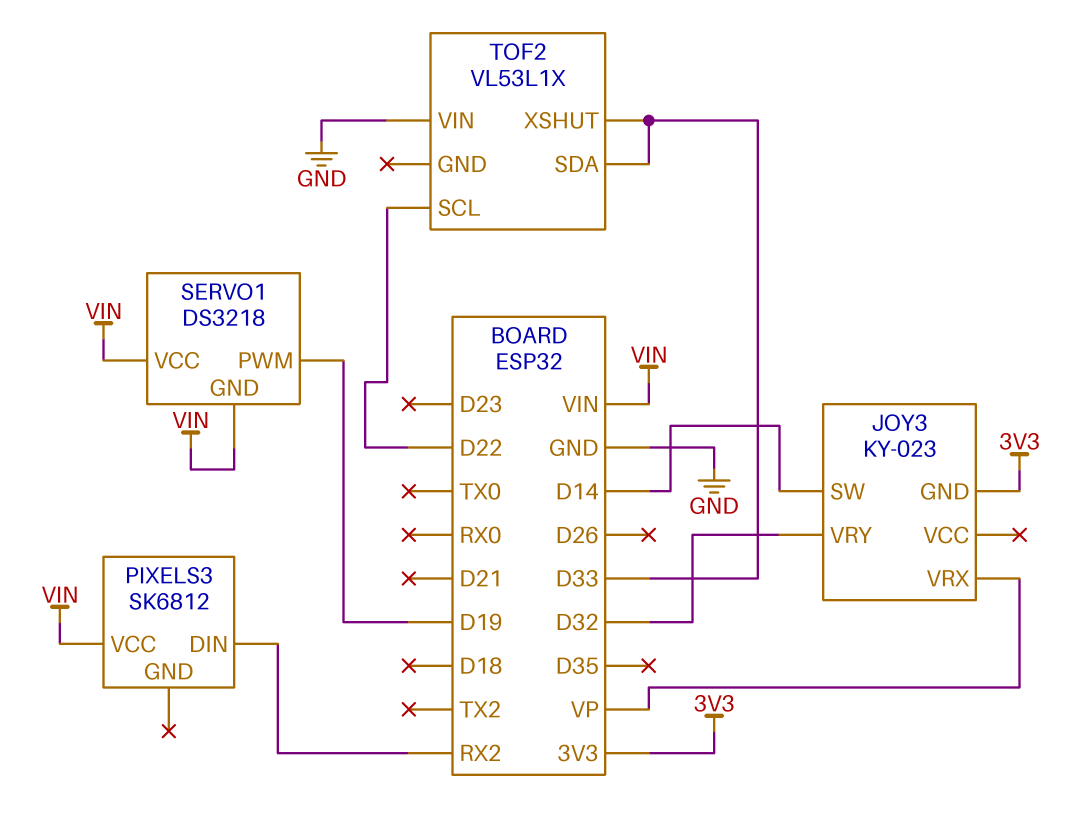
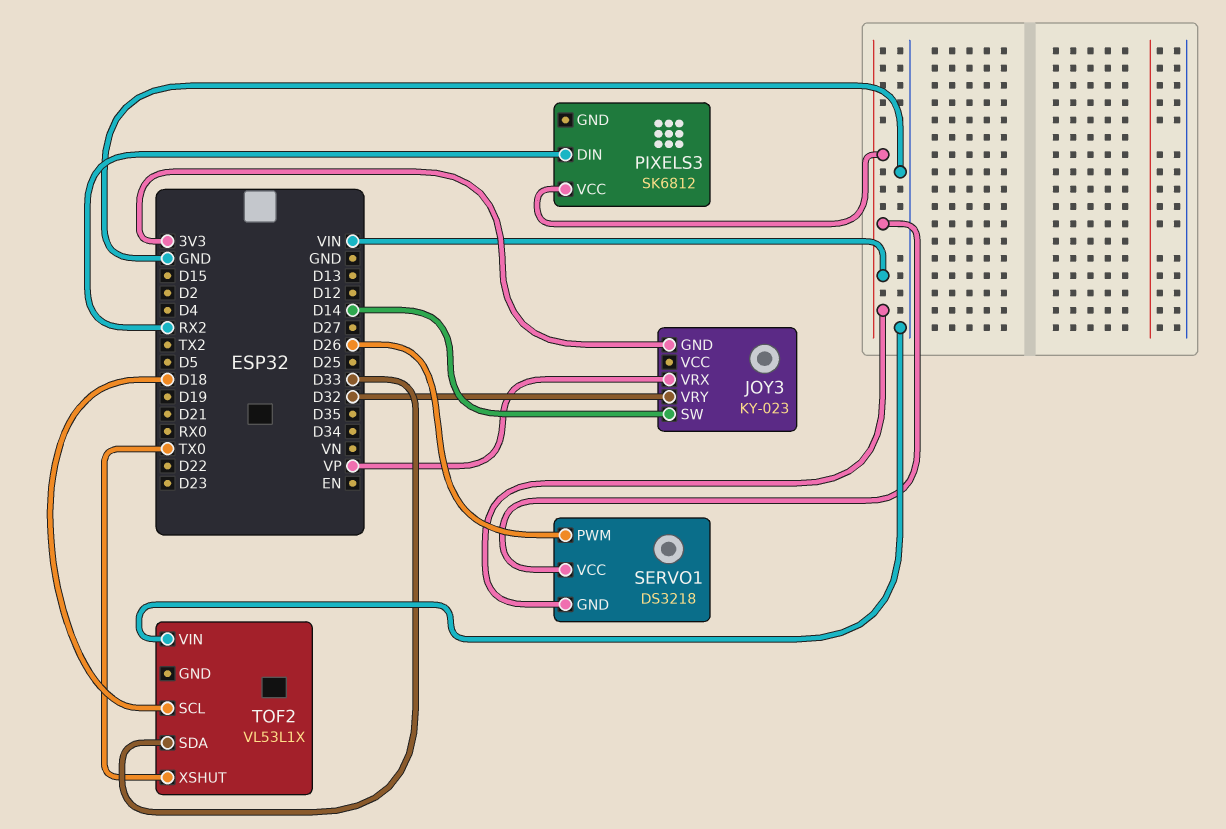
SERVO1 pin PWM: D19 -> D26
TOF2 pin SCL: D22 -> D18
TOF2 pin XSHUT: D33 -> TX0

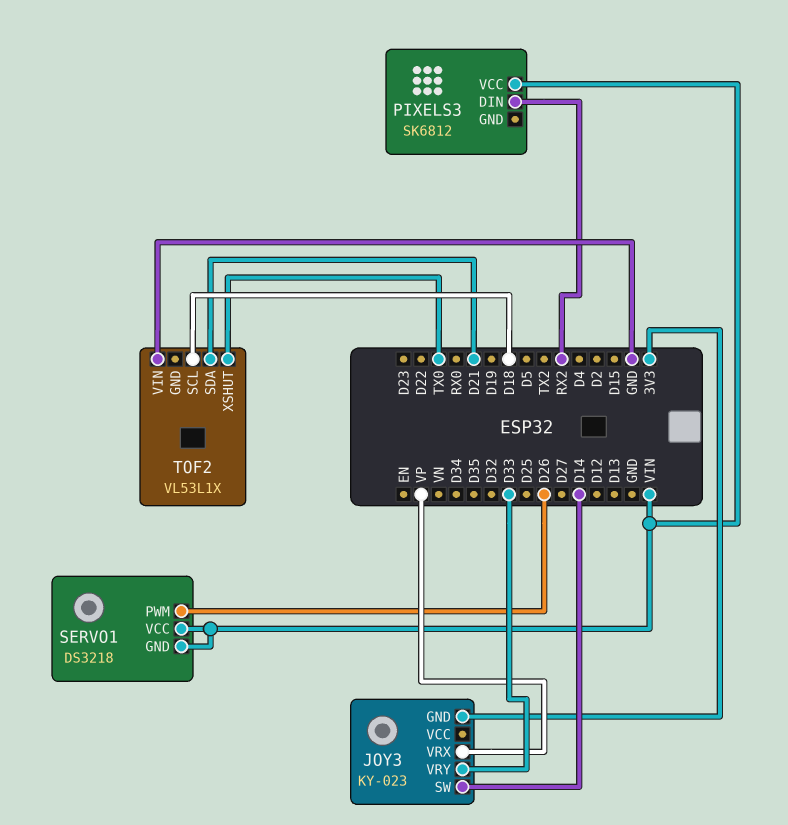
JOY3 pin VRY: D32 -> D33
TOF2 pin SDA: D33 -> D21

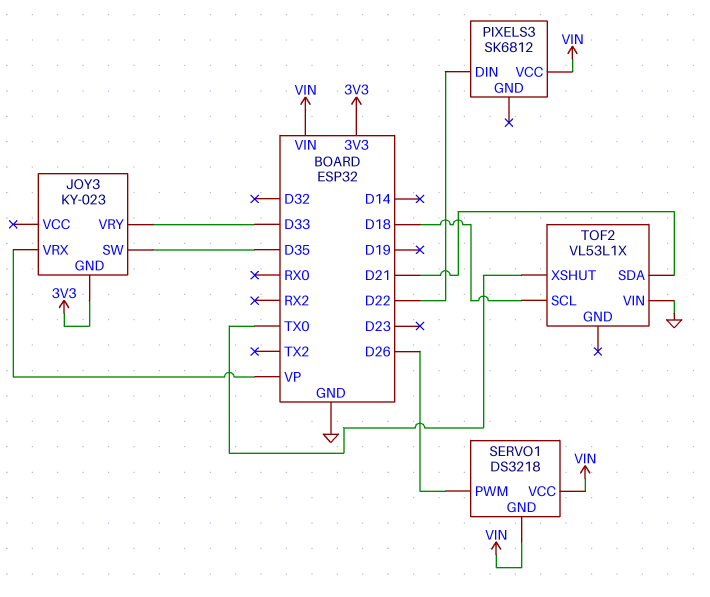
JOY3 pin SW: D14 -> D35
PIXELS3 pin DIN: RX2 -> D22

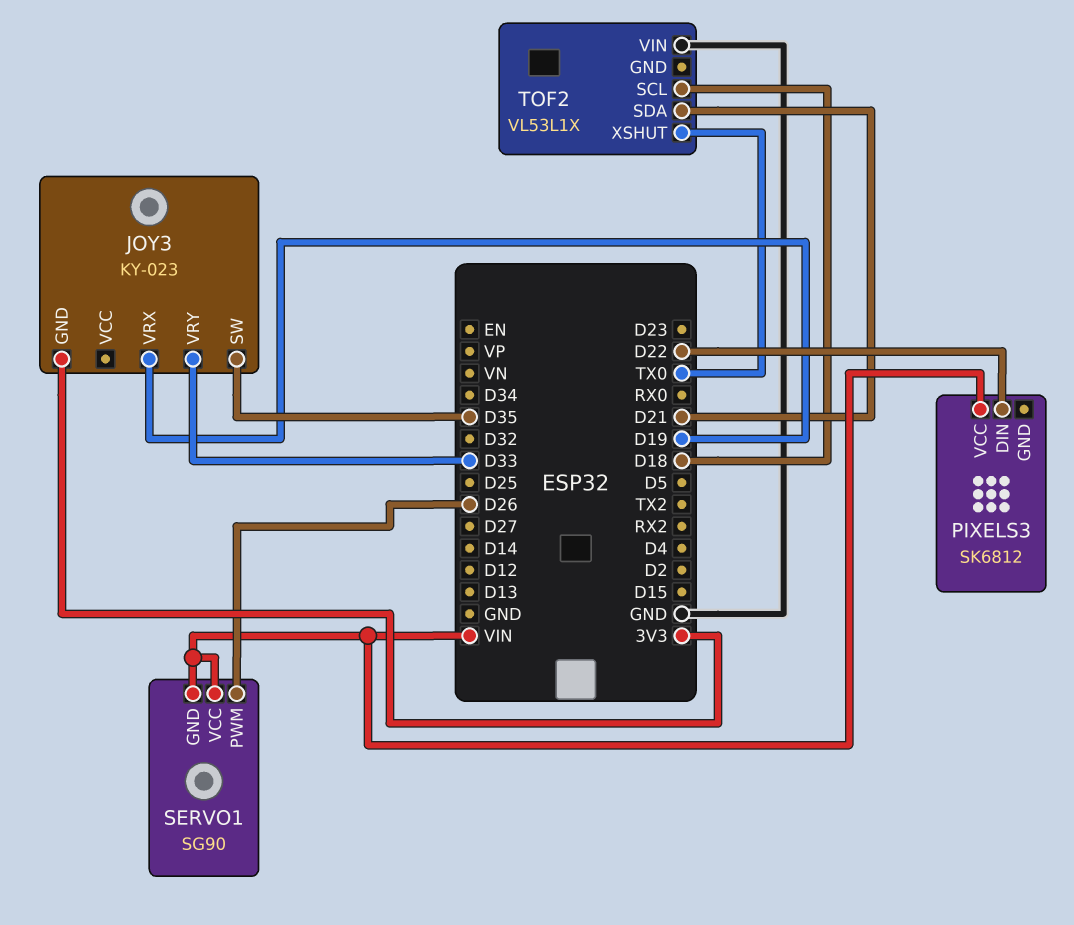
JOY3 pin VRX: VP -> D19
SERVO1: DS3218 -> SG90

